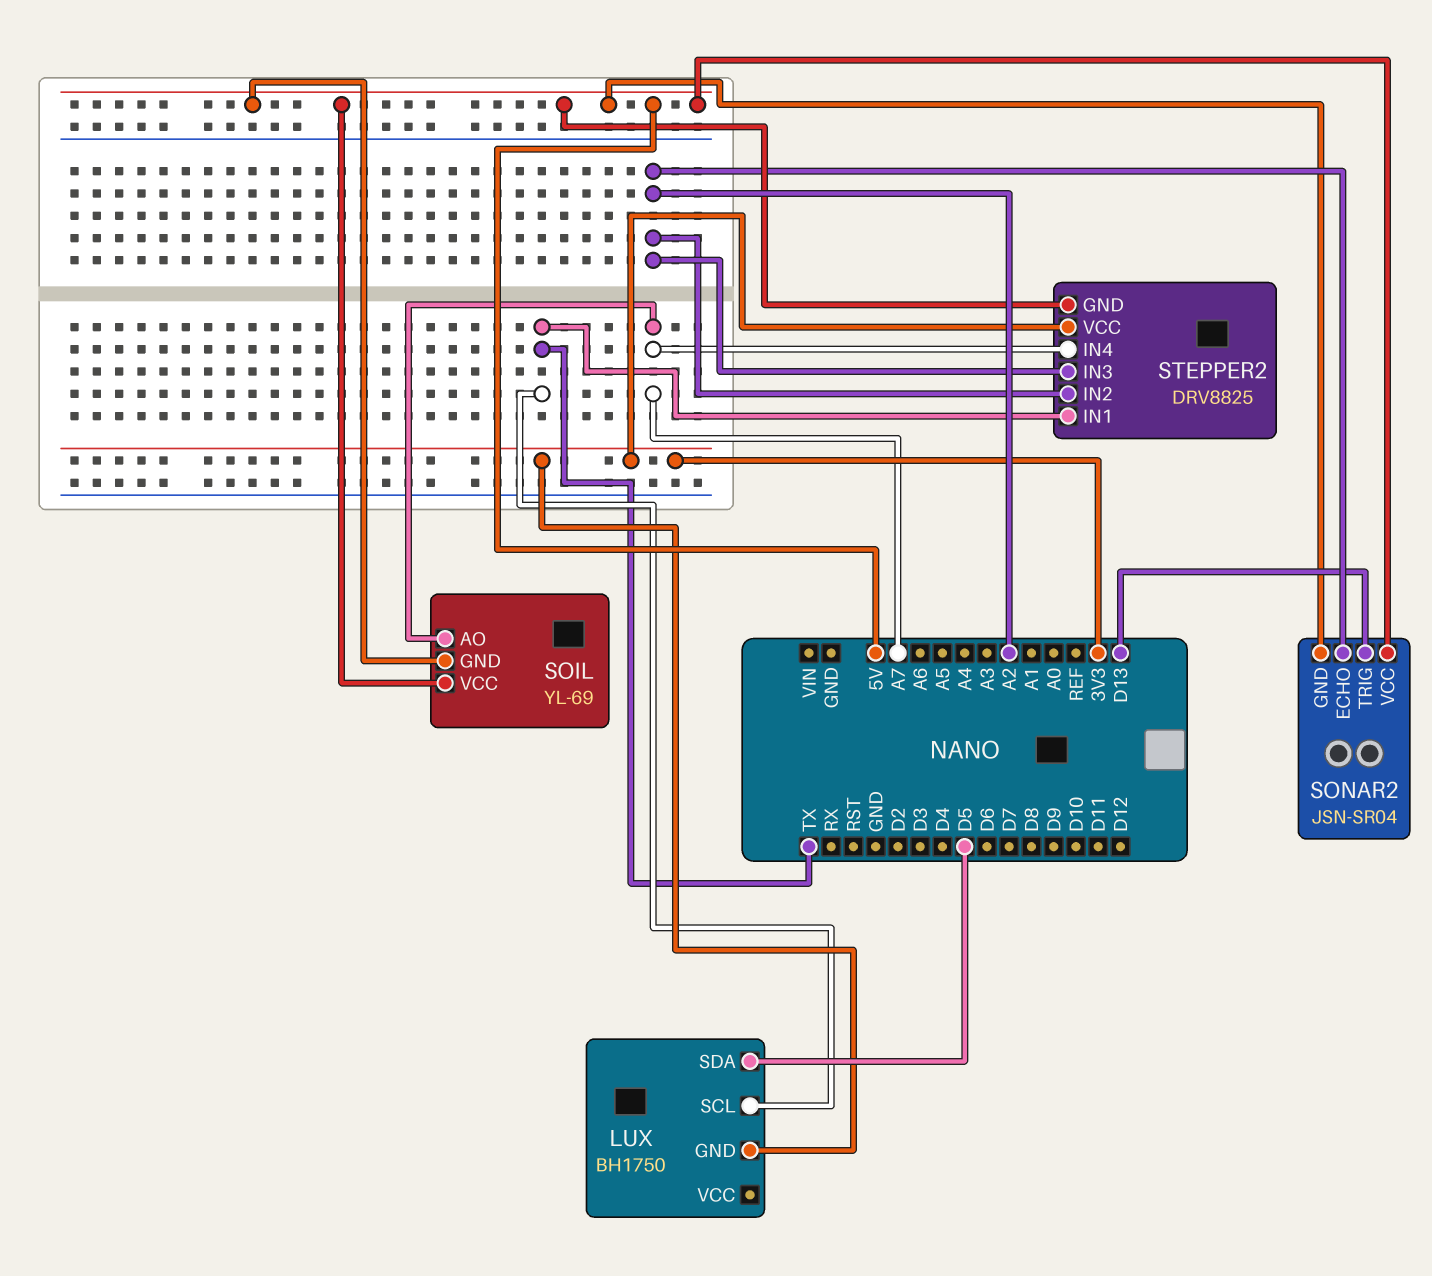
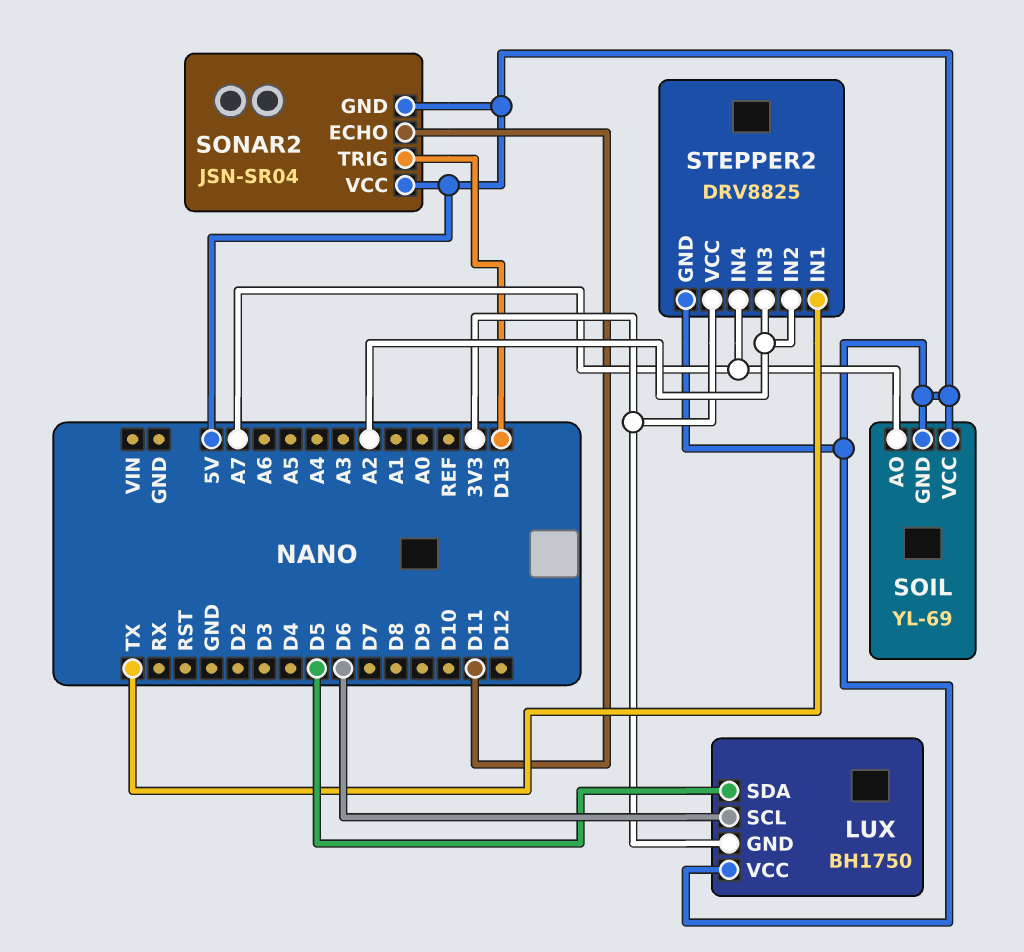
LUX pin SCL: TX -> D6
LUX pin VCC: none -> 5V
SONAR2 pin ECHO: A2 -> D11

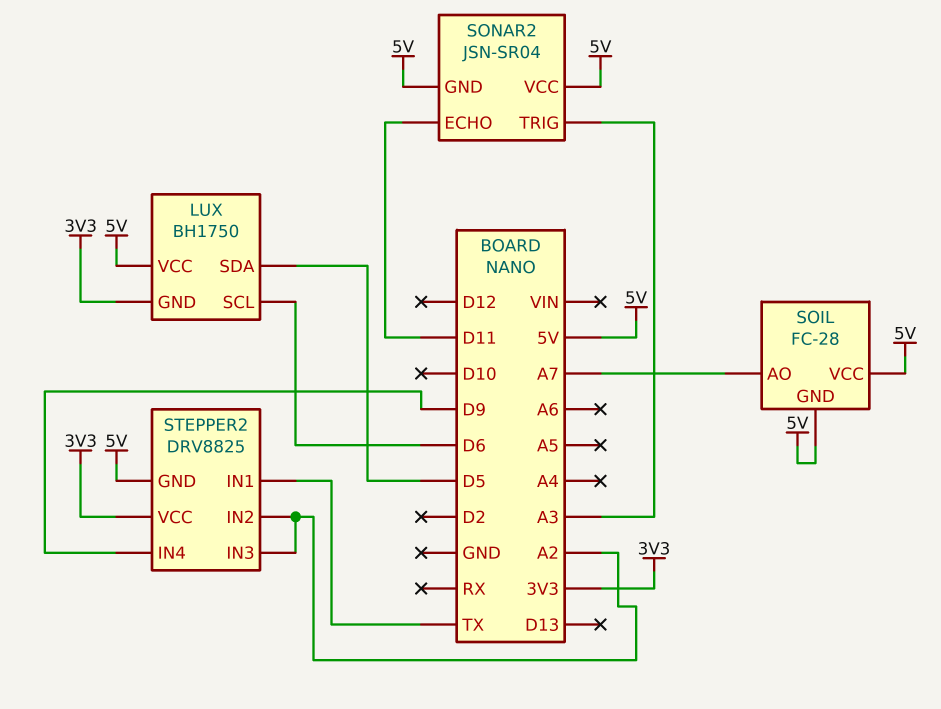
SOIL: YL-69 -> FC-28
SONAR2 pin TRIG: D13 -> A3
STEPPER2 pin IN4: A7 -> D9

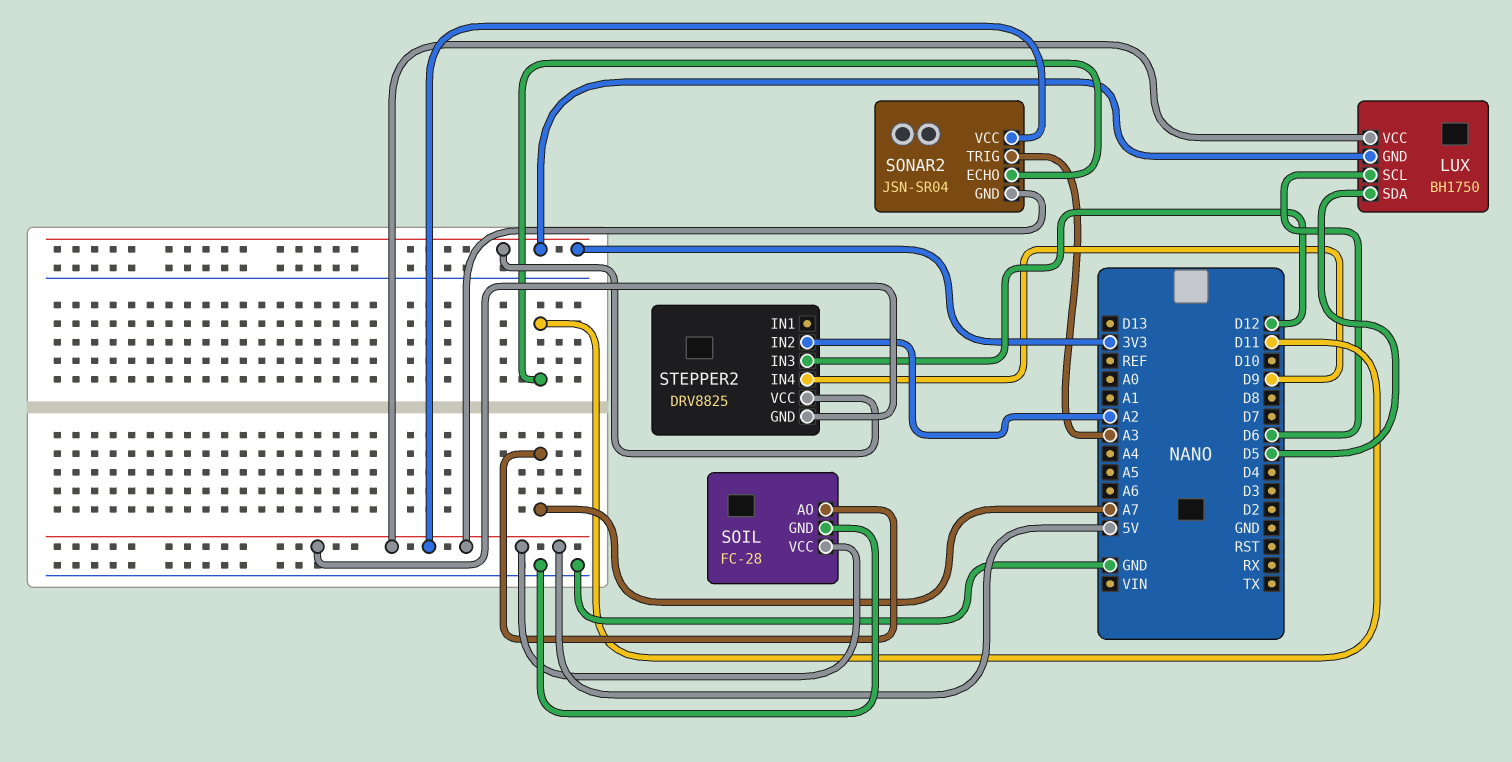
SOIL pin GND: 5V -> GND
STEPPER2 pin IN1: TX -> none
STEPPER2 pin IN3: A2 -> D12

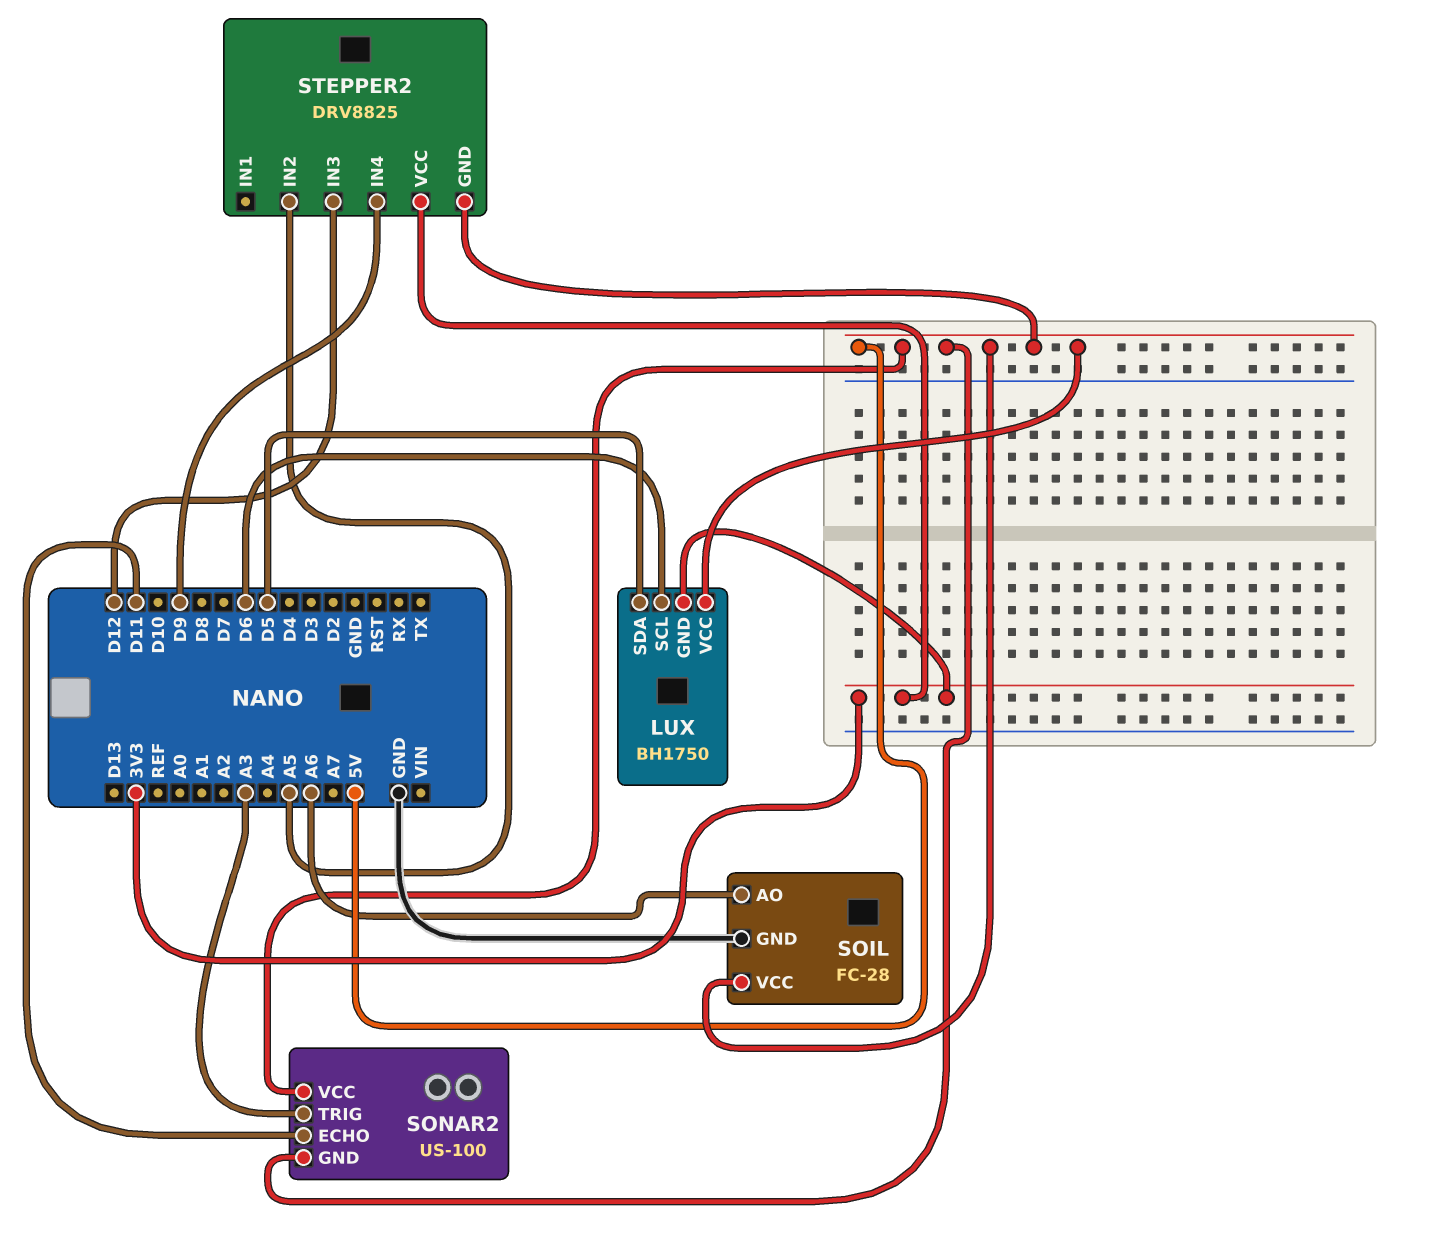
SOIL pin AO: A7 -> A6
SONAR2: JSN-SR04 -> US-100
STEPPER2 pin IN2: A2 -> A5

